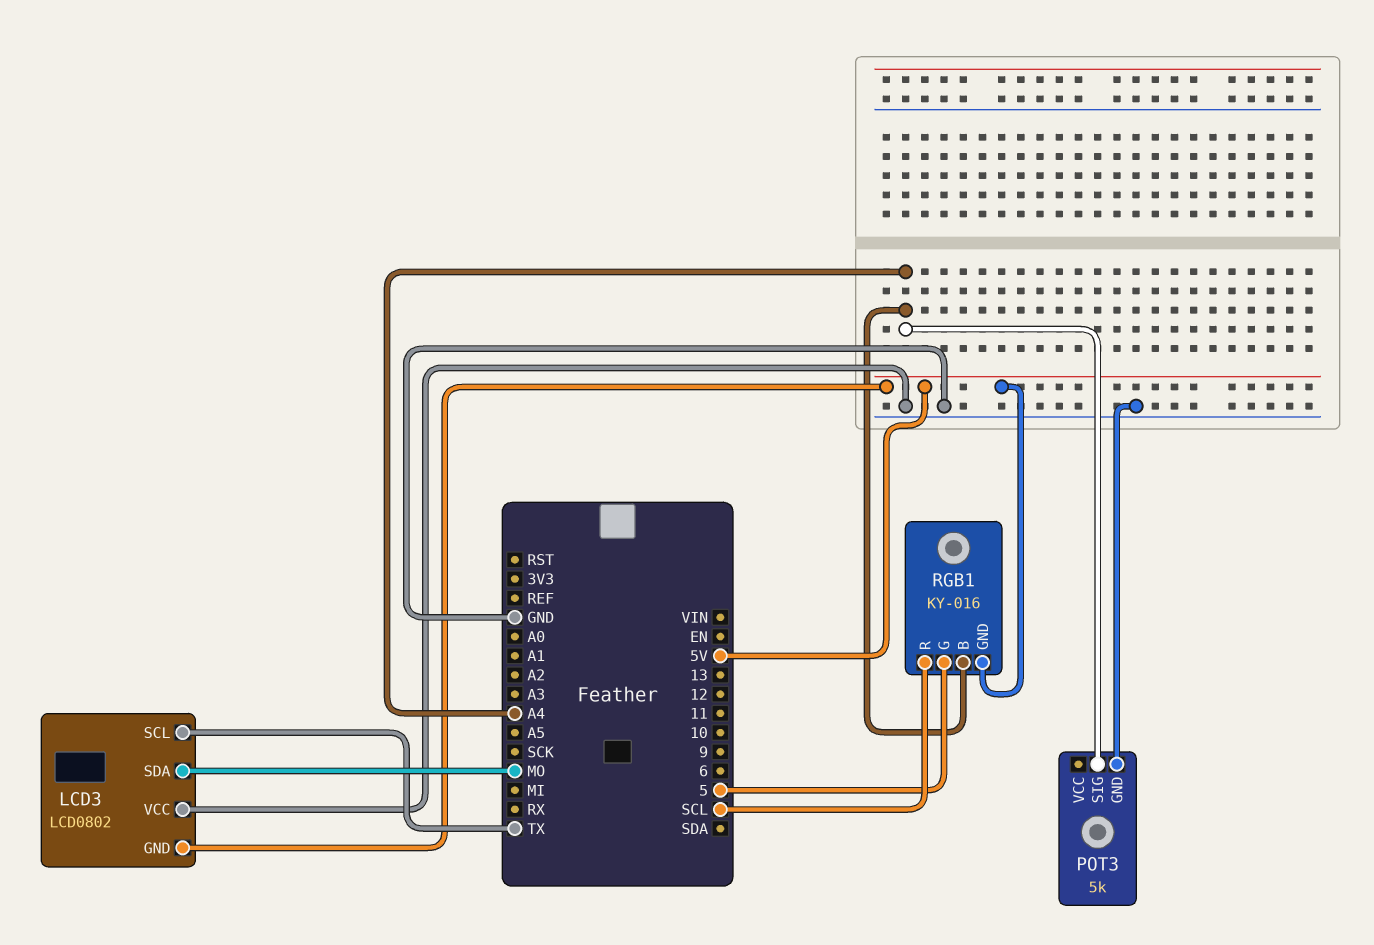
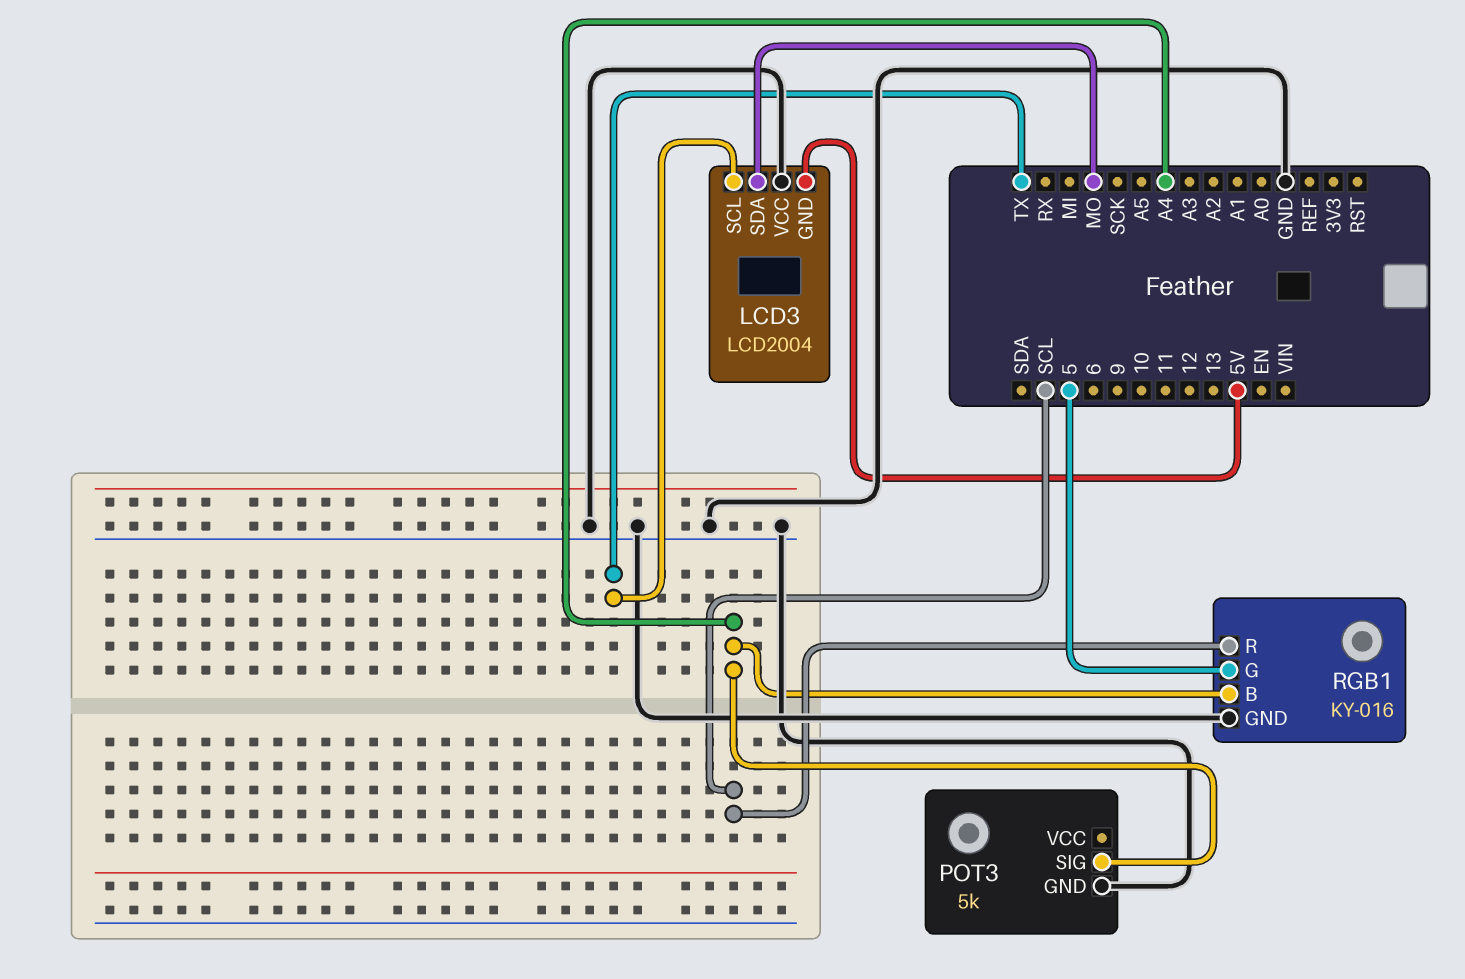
LCD3: LCD0802 -> LCD2004
RGB1 pin GND: 5V -> GND

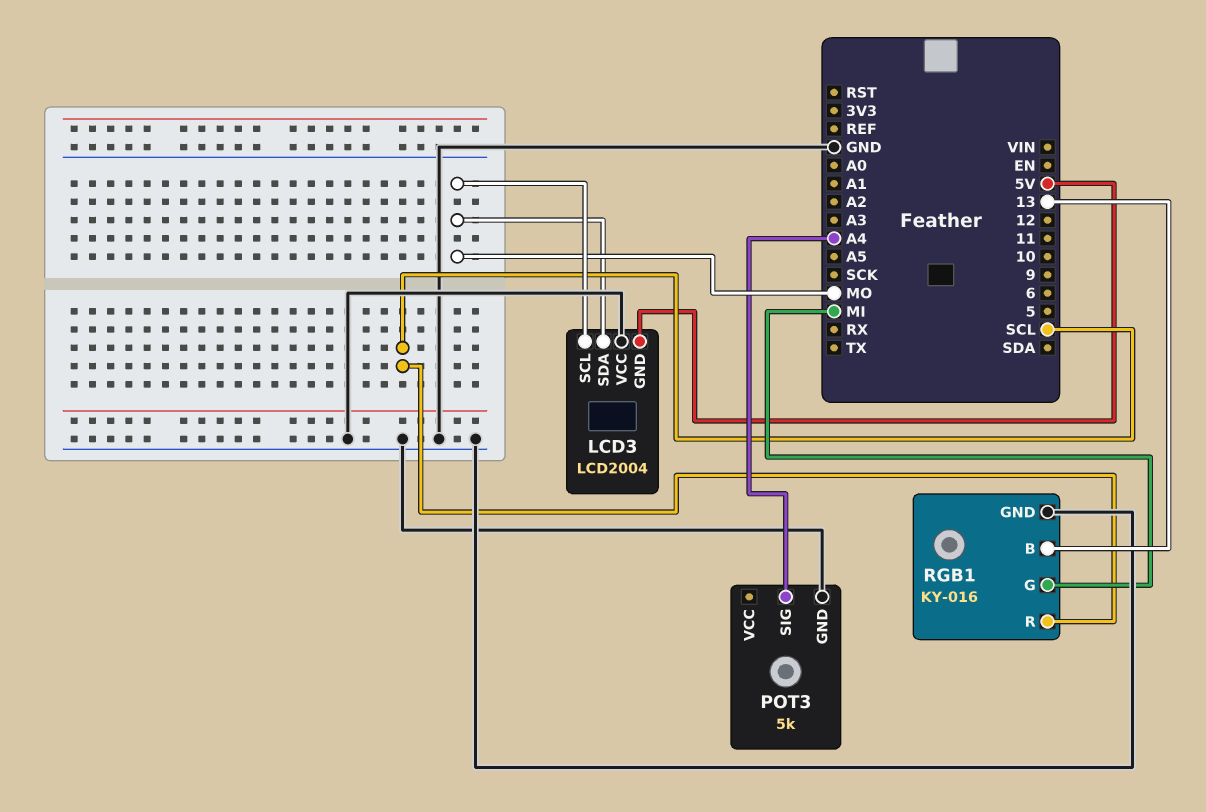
LCD3 pin SCL: TX -> MO
RGB1 pin B: A4 -> 13
RGB1 pin G: 5 -> MI

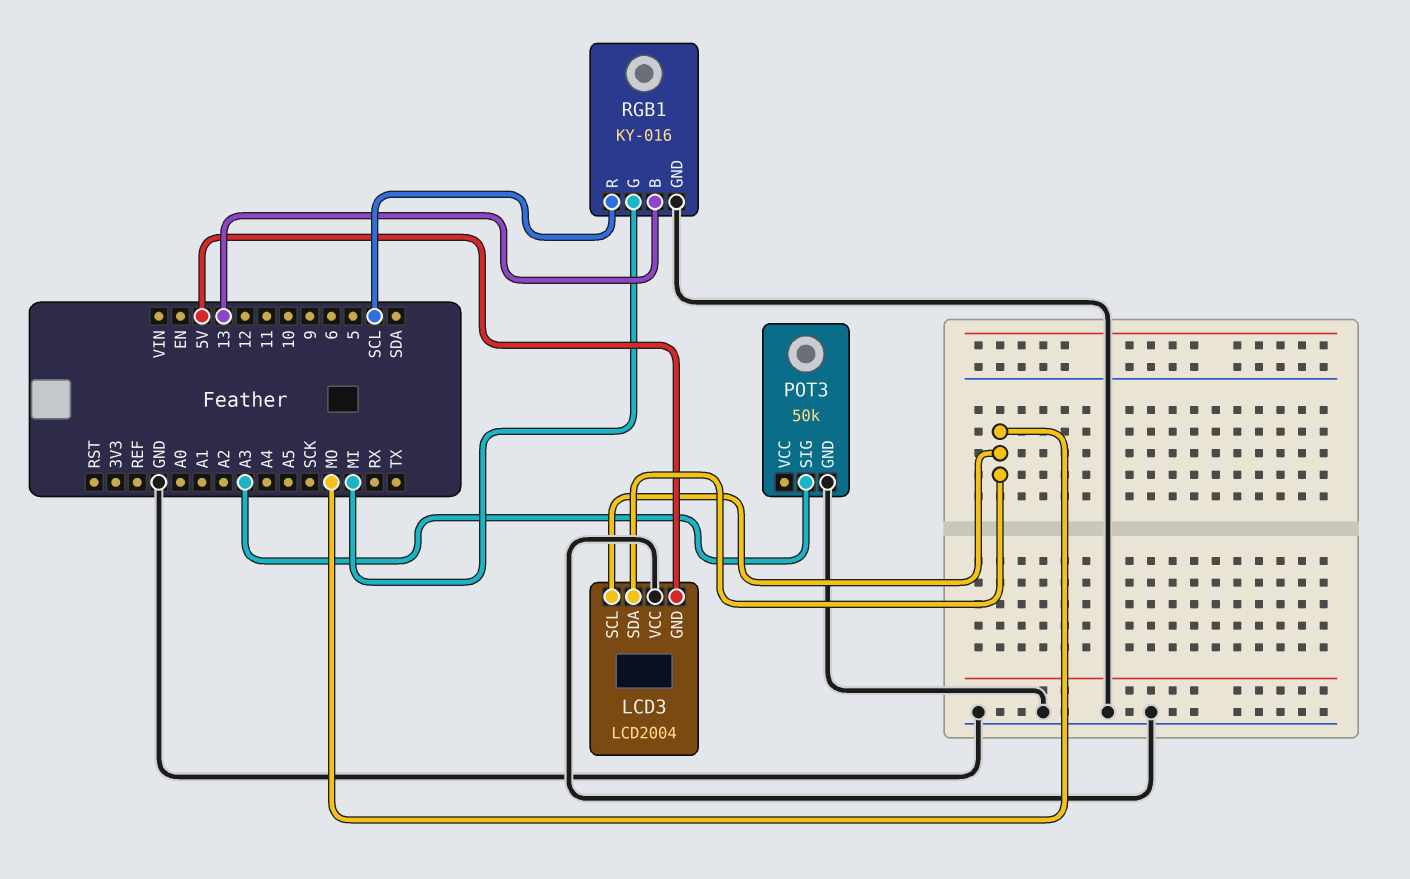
POT3: 5k -> 50k
POT3 pin SIG: A4 -> A3

